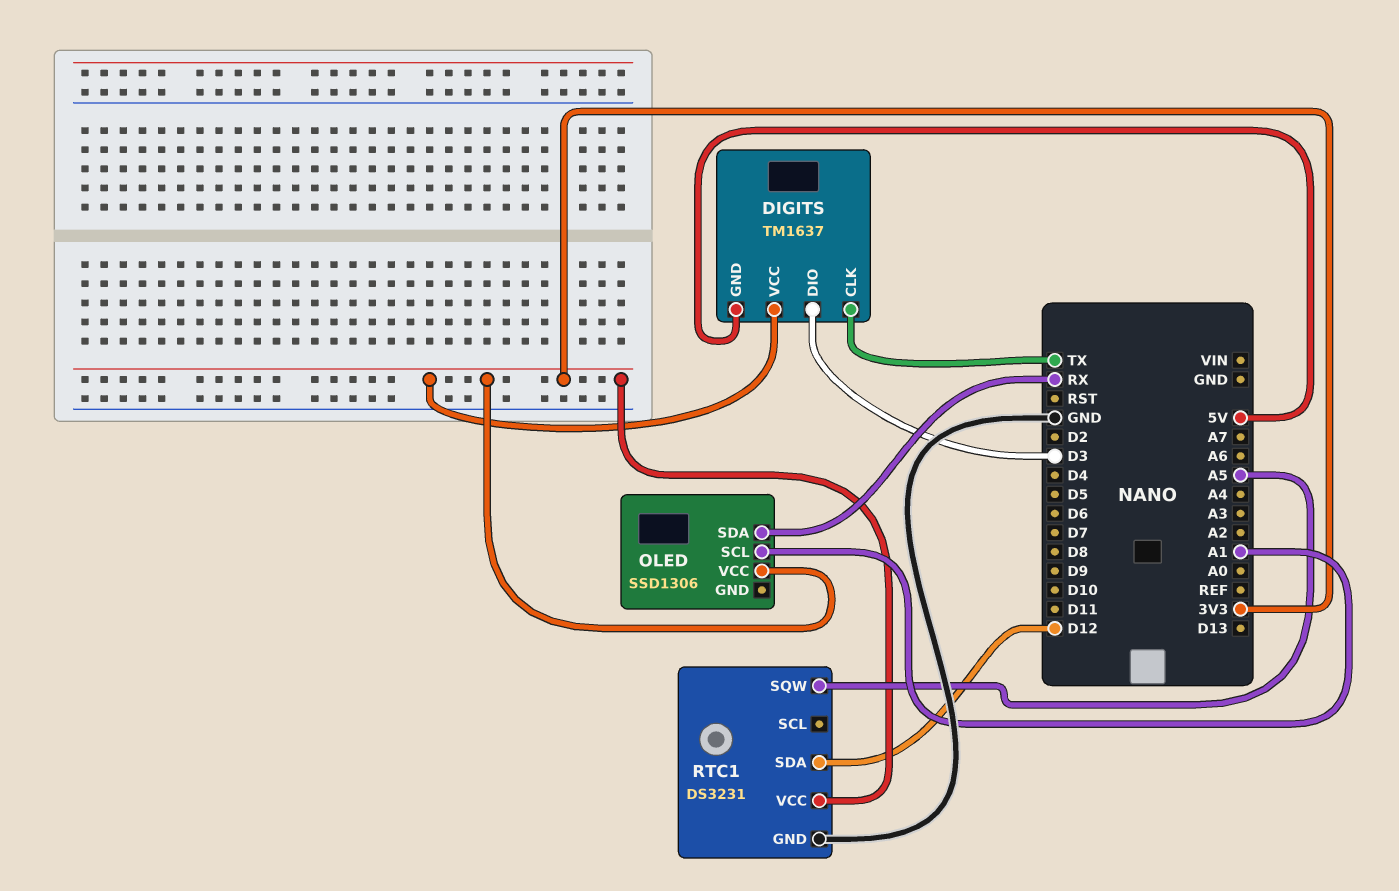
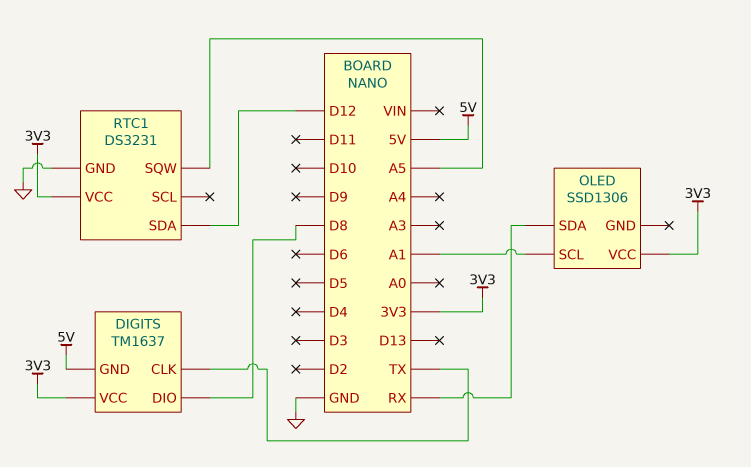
DIGITS pin DIO: D3 -> D8

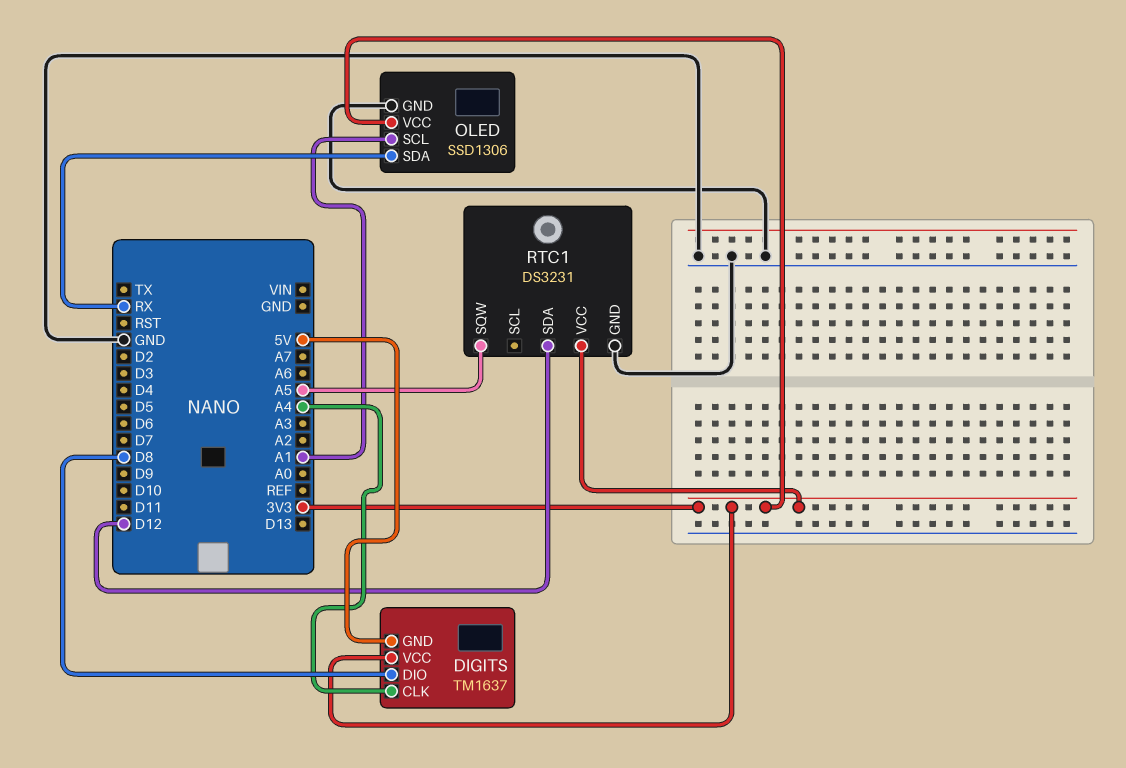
DIGITS pin CLK: TX -> A4
OLED pin GND: none -> GND

